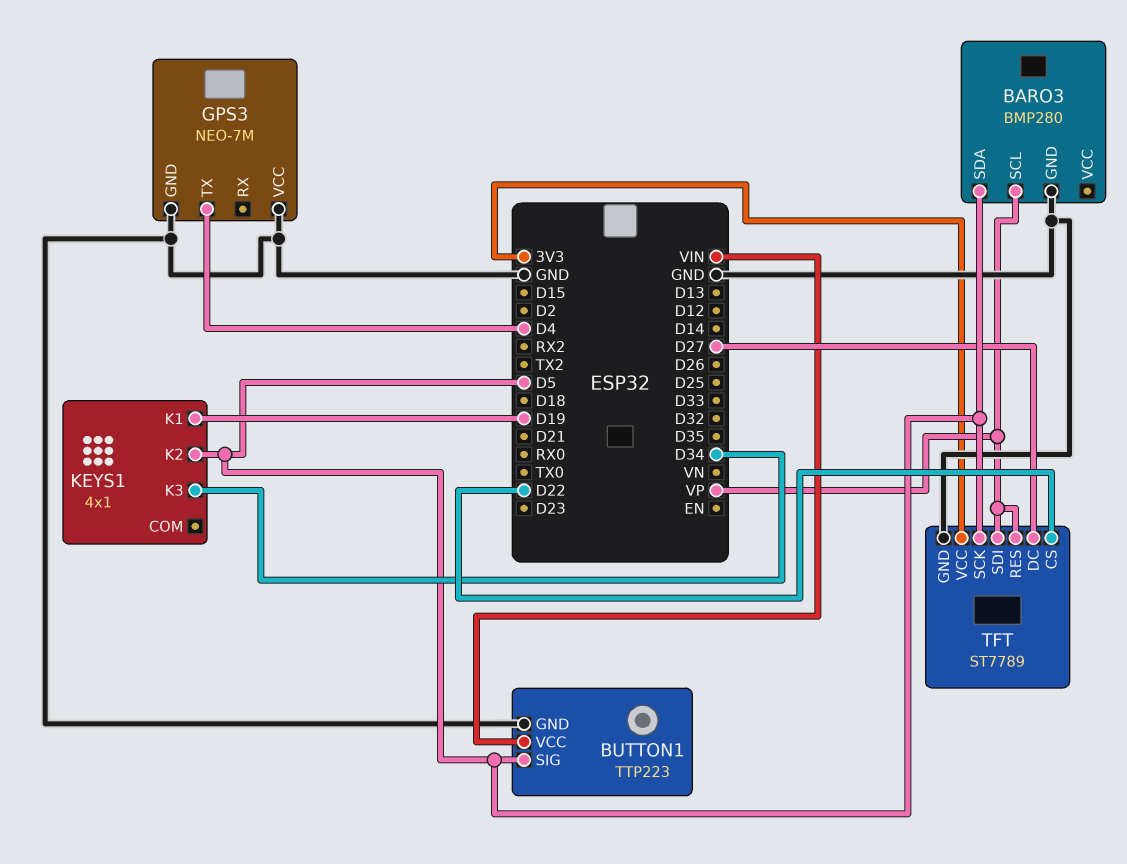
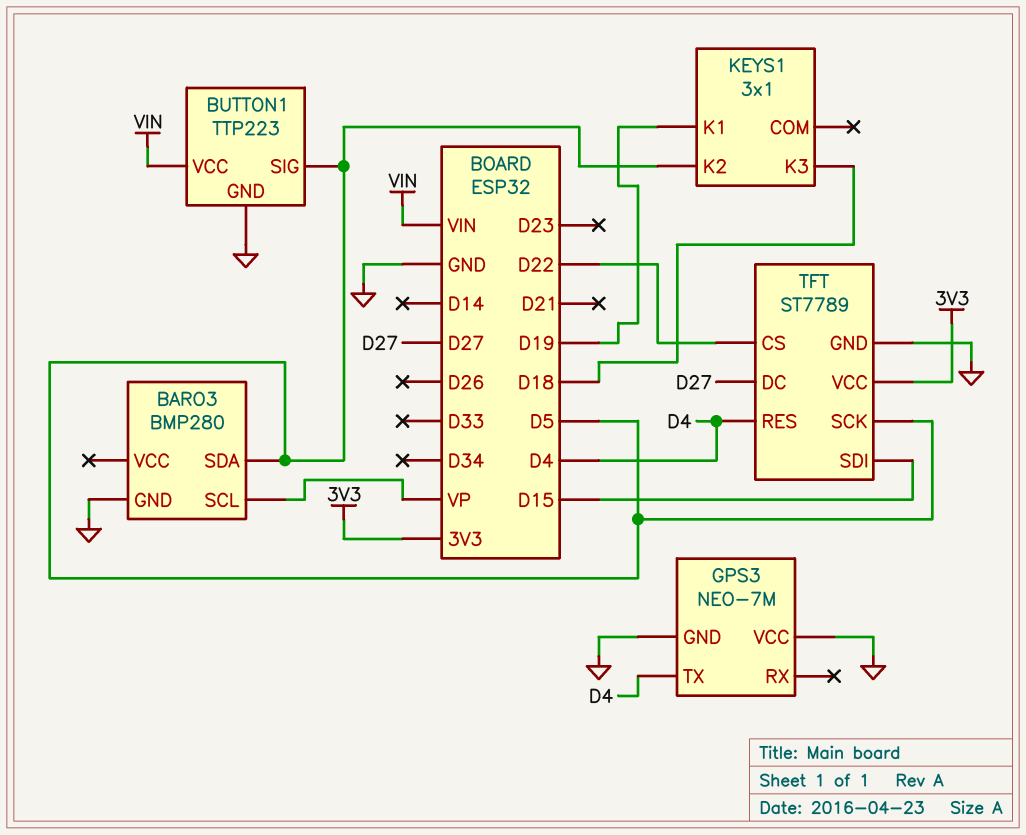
KEYS1: 4x1 -> 3x1
KEYS1 pin K3: D34 -> D18
TFT pin RES: VP -> D4
TFT pin SDI: VP -> D15

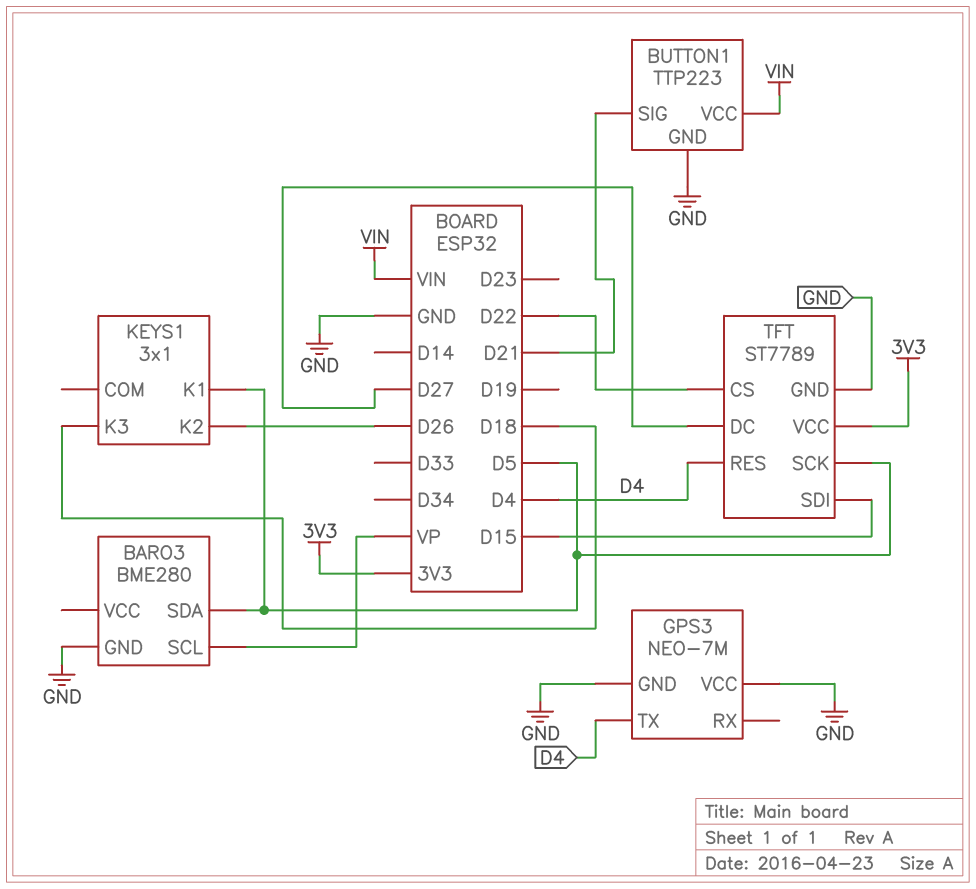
BARO3: BMP280 -> BME280
BUTTON1 pin SIG: D5 -> D21
KEYS1 pin K1: D19 -> D5
KEYS1 pin K2: D5 -> D26

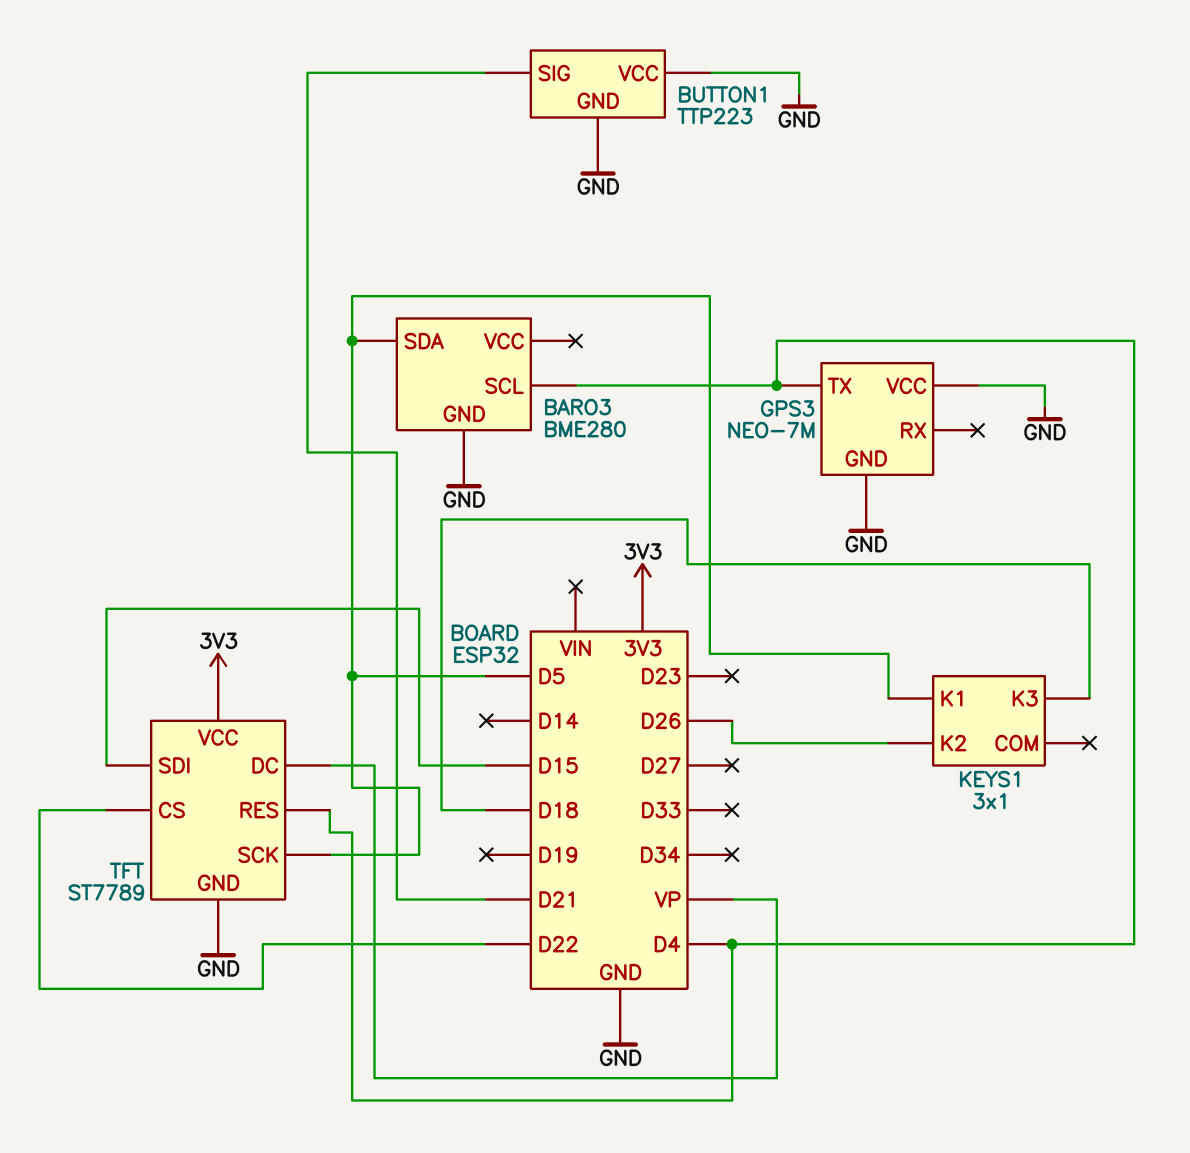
BARO3 pin SCL: VP -> D4
BUTTON1 pin VCC: VIN -> GND
TFT pin DC: D27 -> VP

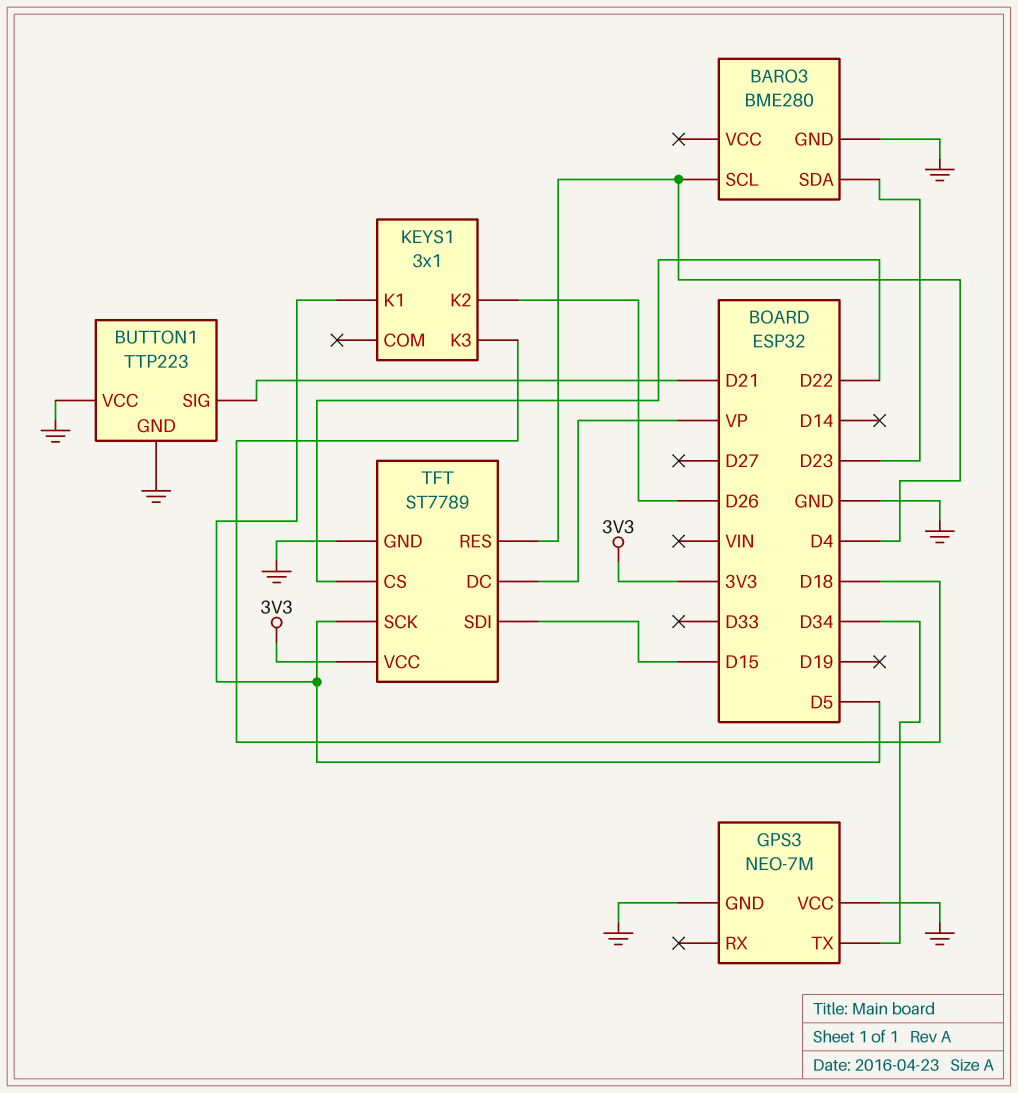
BARO3 pin SDA: D5 -> D23
GPS3 pin TX: D4 -> D34

